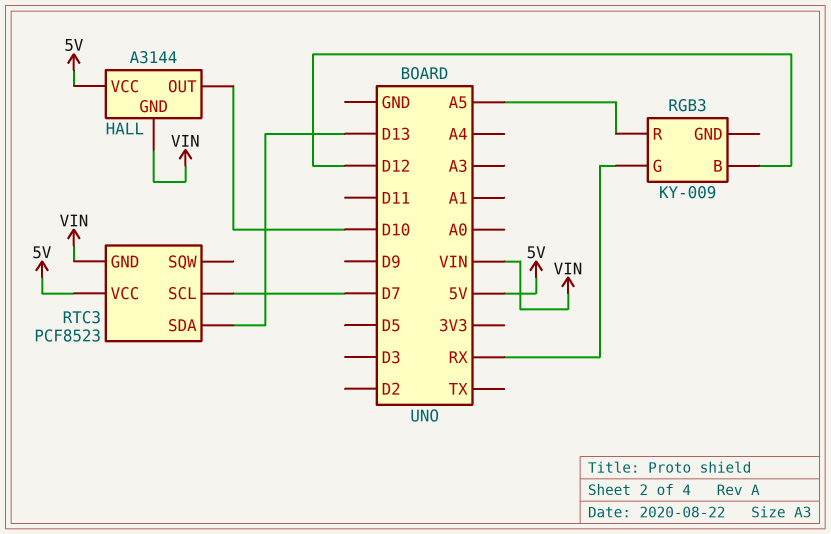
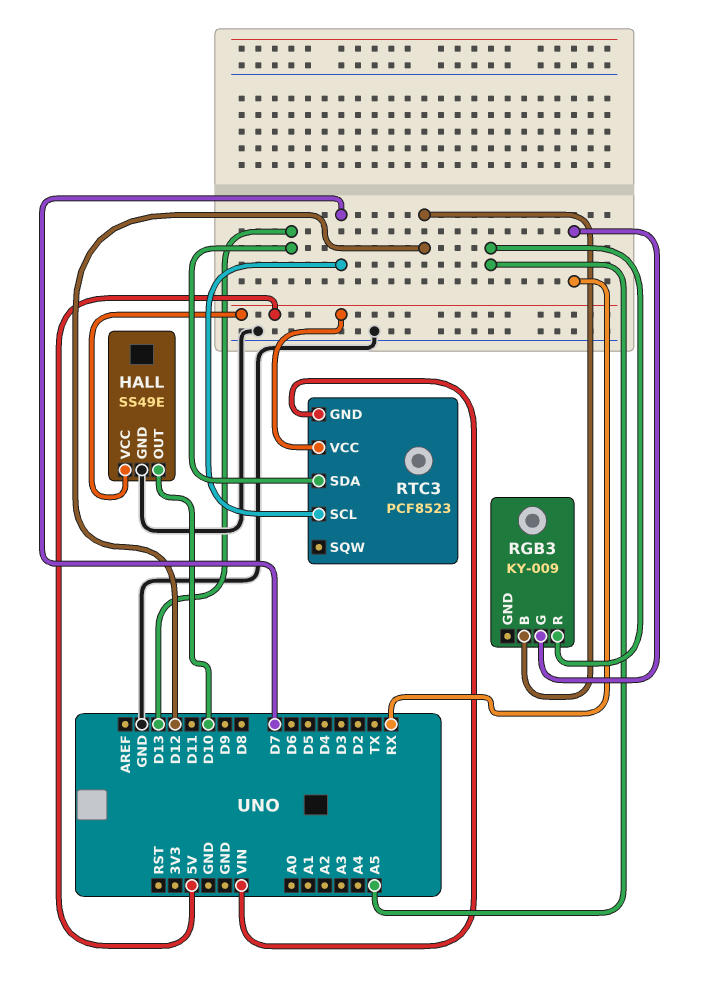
HALL: A3144 -> SS49E
HALL pin GND: VIN -> GND

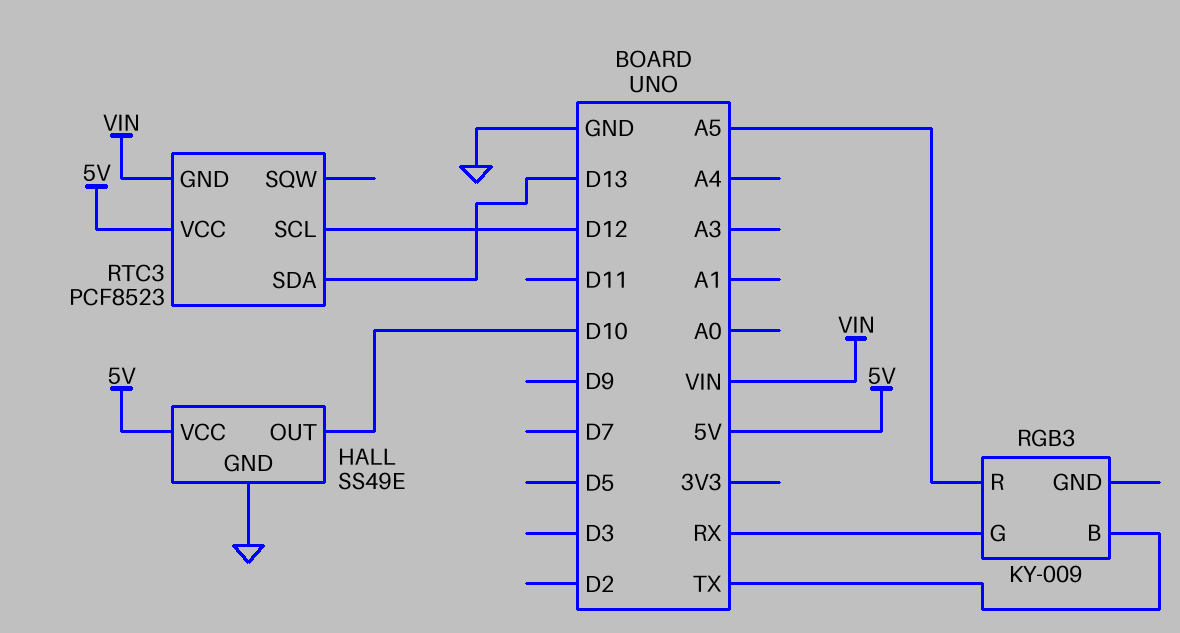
RGB3 pin B: D12 -> TX
RTC3 pin SCL: D7 -> D12

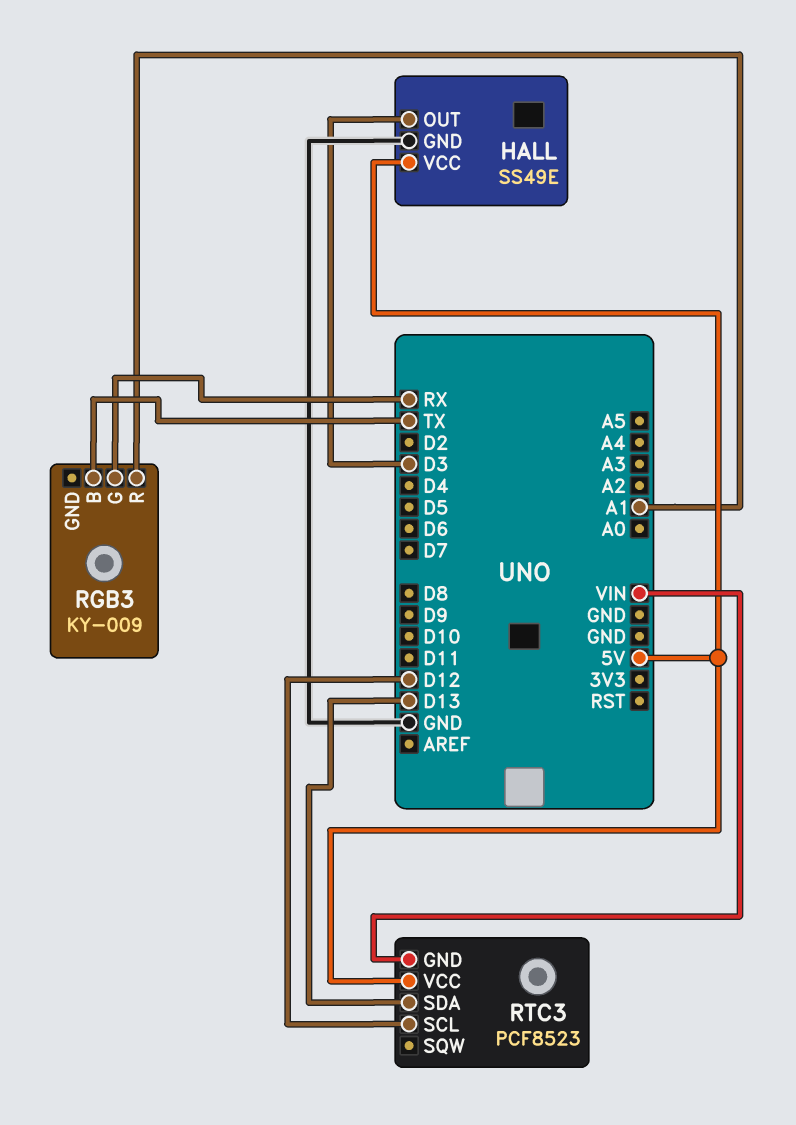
HALL pin OUT: D10 -> D3
RGB3 pin R: A5 -> A1

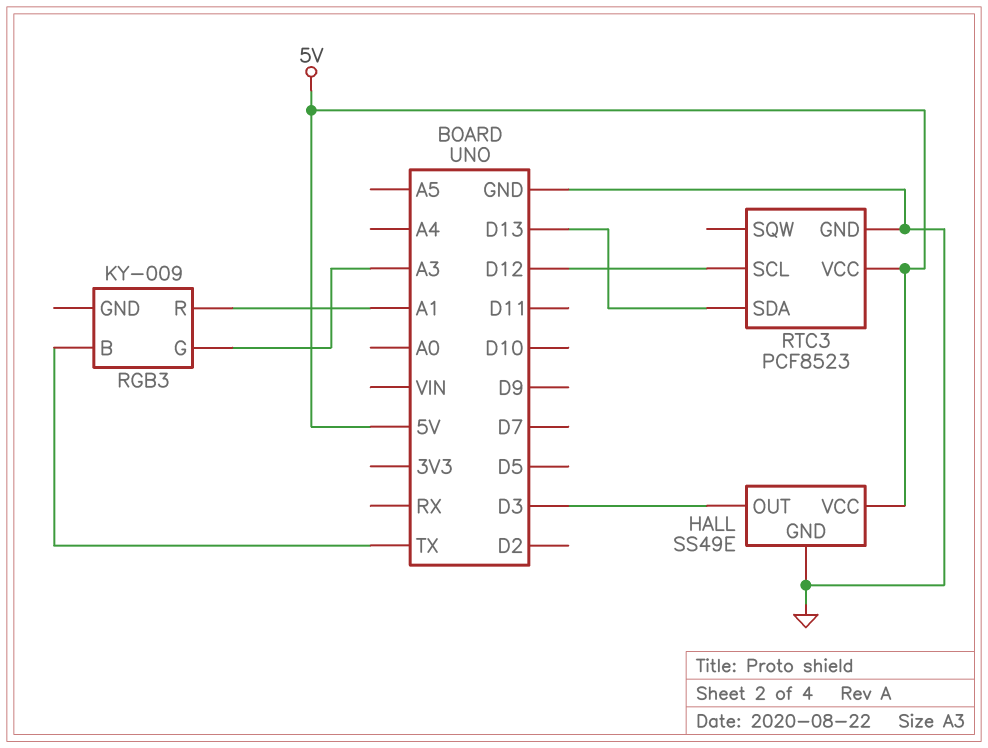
RGB3 pin G: RX -> A3
RTC3 pin GND: VIN -> GND

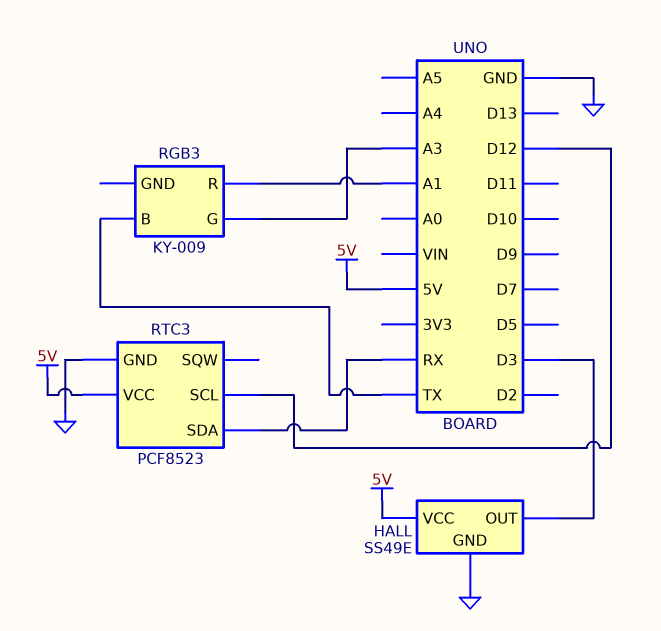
RTC3 pin SDA: D13 -> RX

